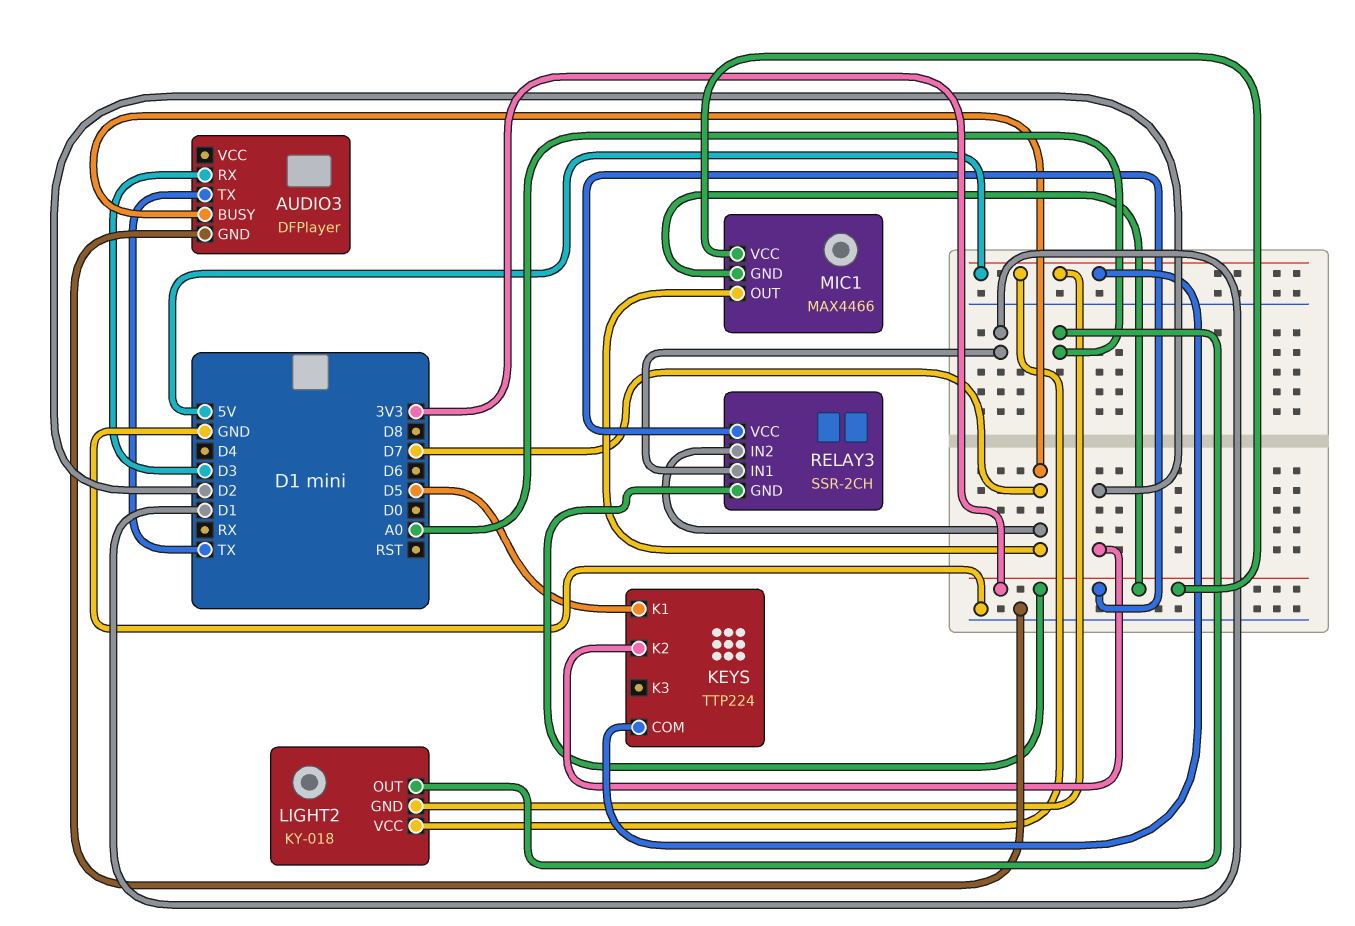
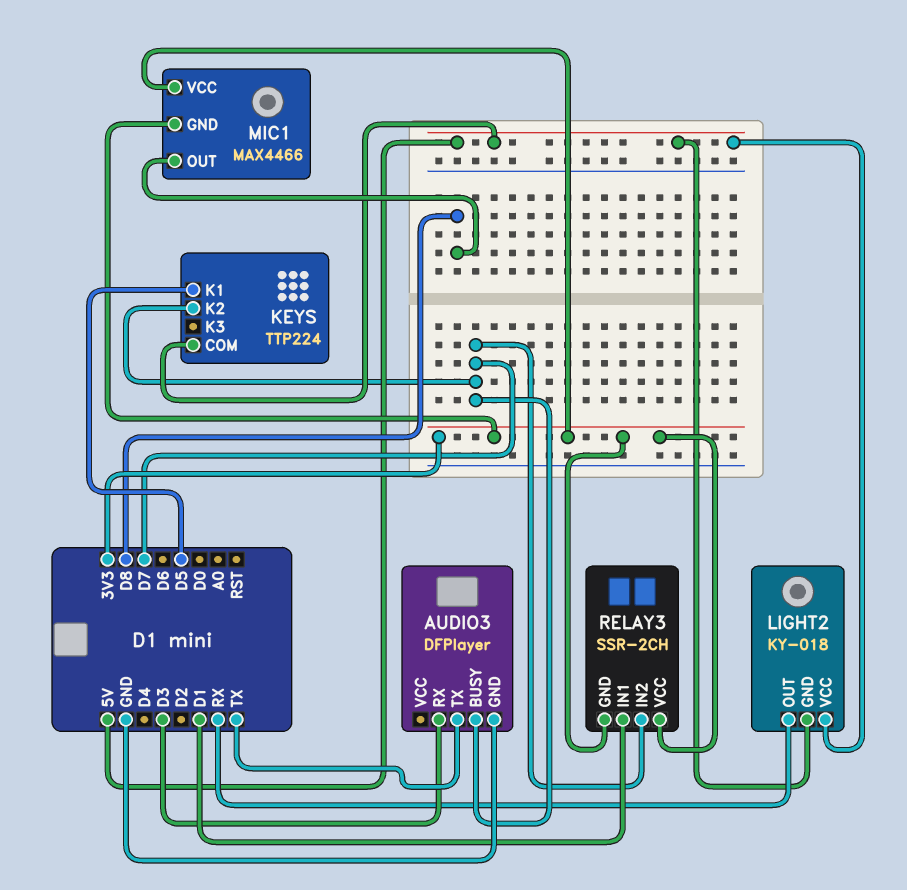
KEYS pin K2: D2 -> D7
LIGHT2 pin OUT: A0 -> RX
MIC1 pin OUT: D7 -> D8

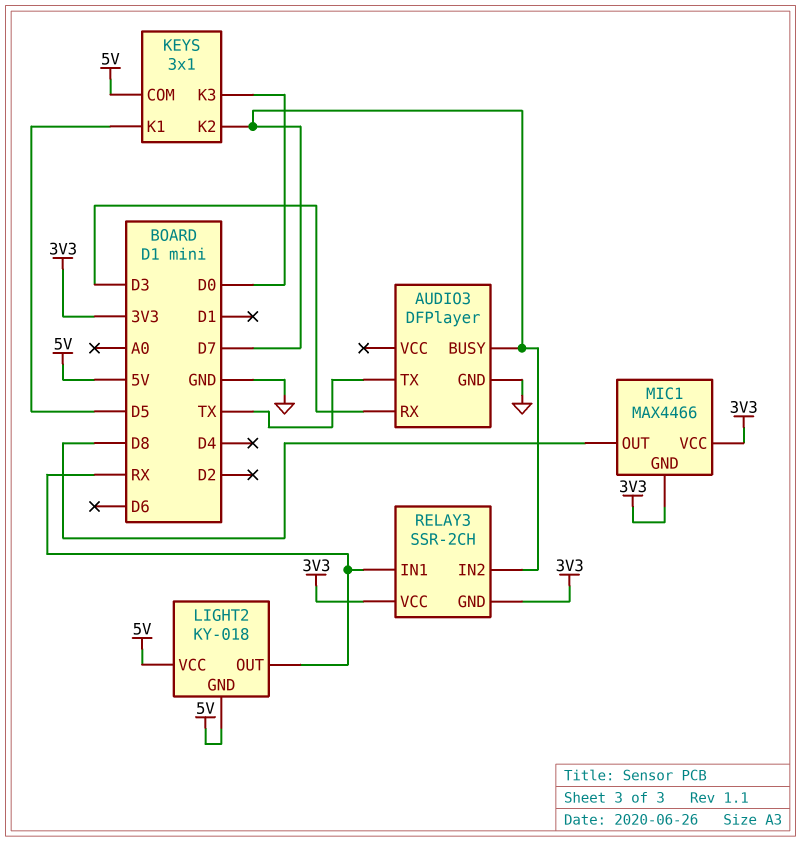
KEYS: TTP224 -> 3x1
KEYS pin K3: none -> D0
RELAY3 pin IN1: D1 -> RX

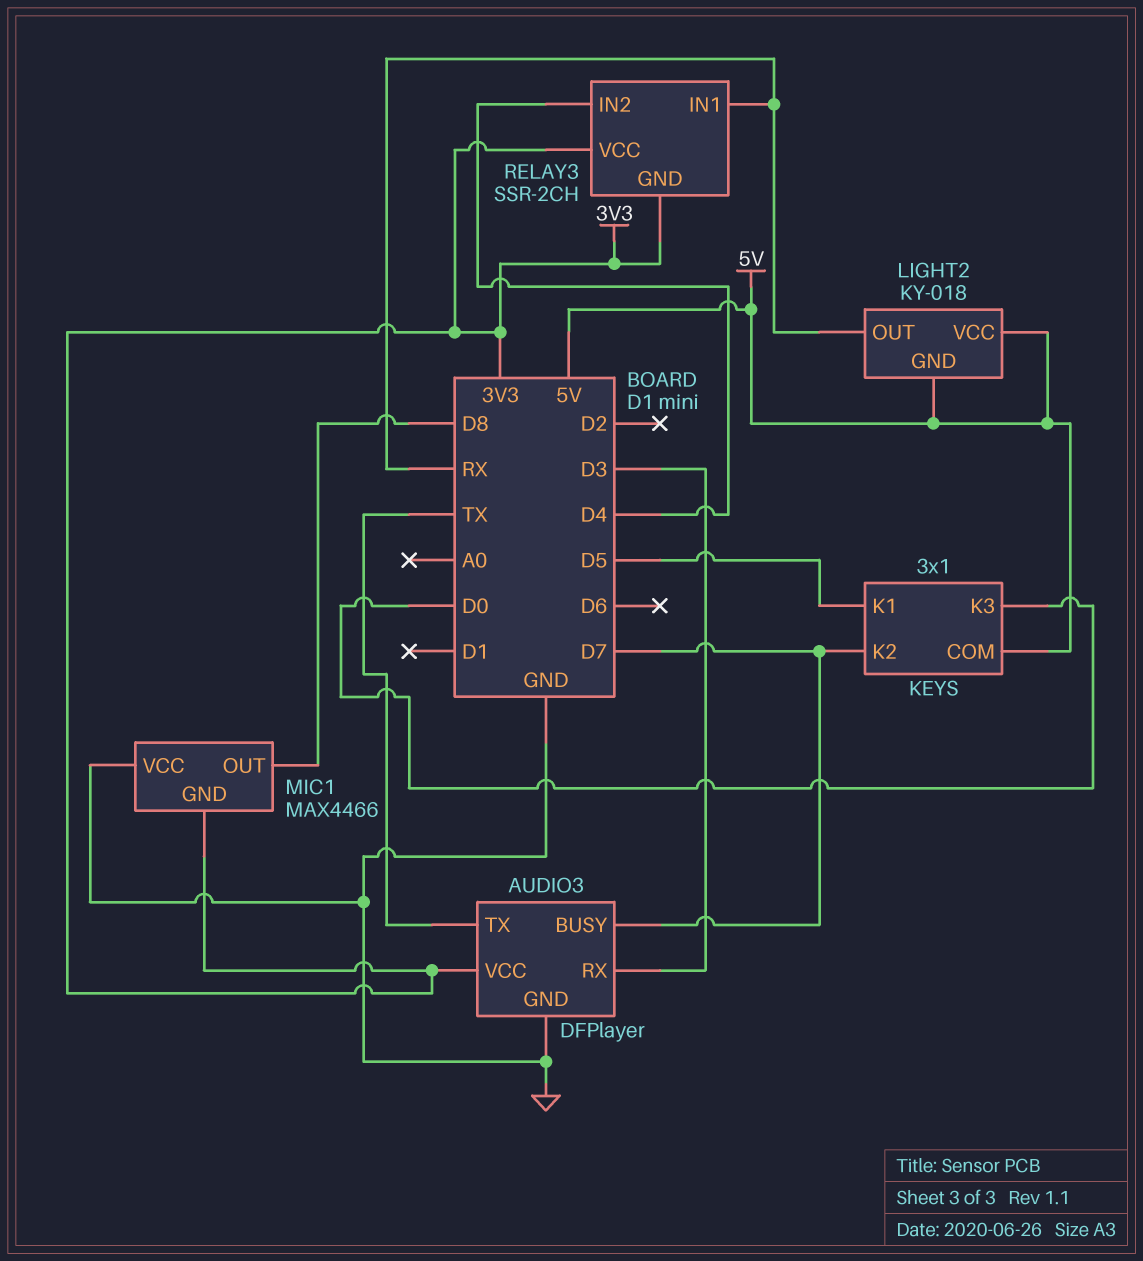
AUDIO3 pin VCC: none -> 3V3
MIC1 pin VCC: 3V3 -> GND
RELAY3 pin IN2: D7 -> D4

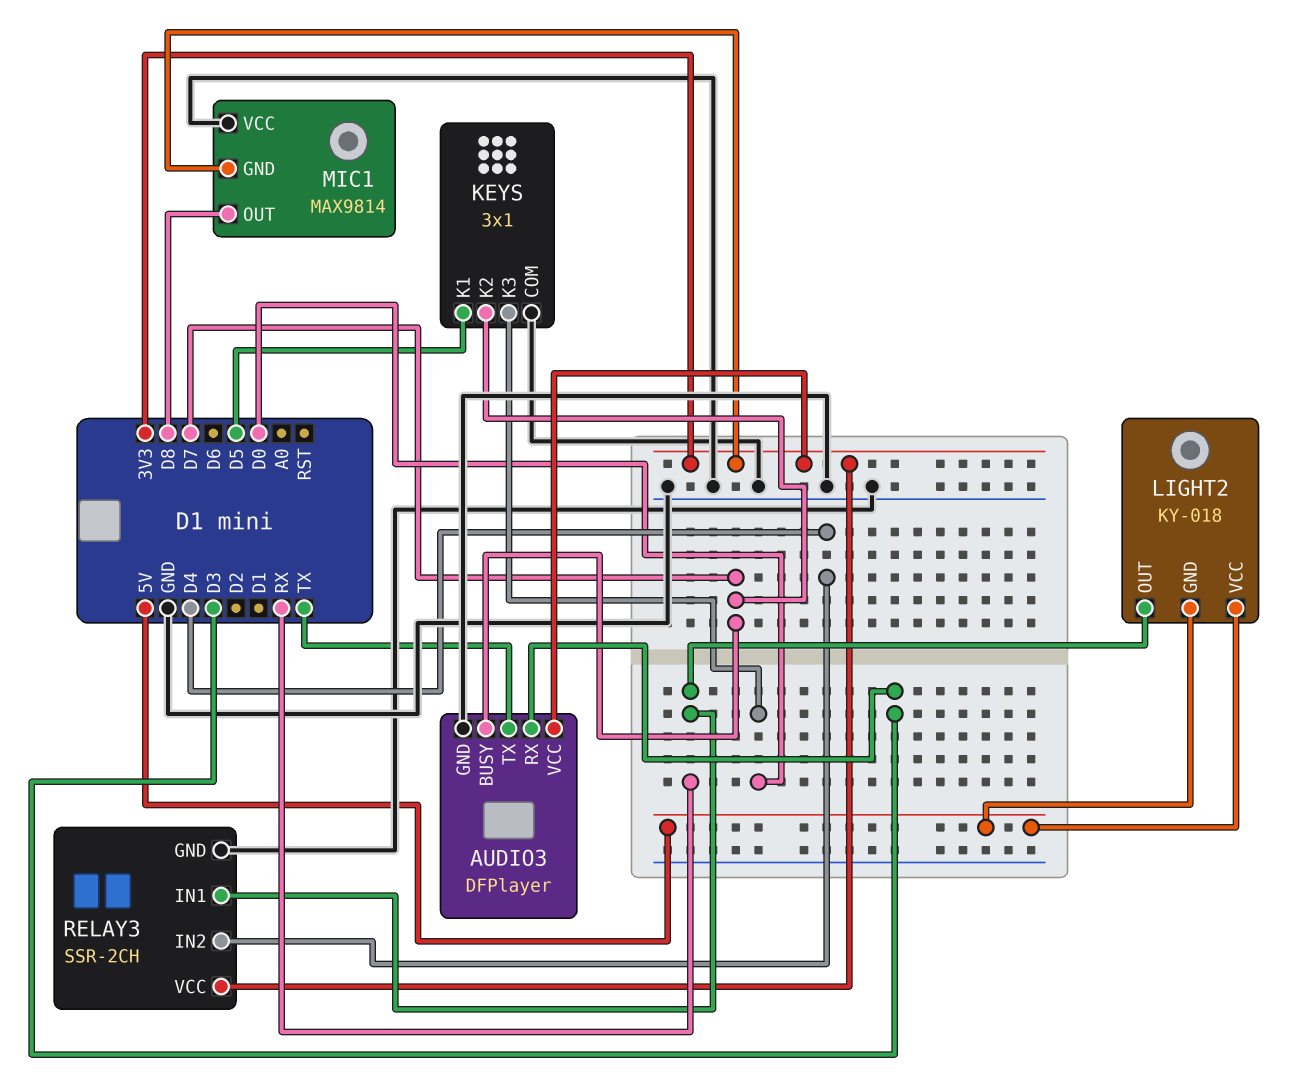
KEYS pin COM: 5V -> GND
MIC1: MAX4466 -> MAX9814
RELAY3 pin GND: 3V3 -> GND

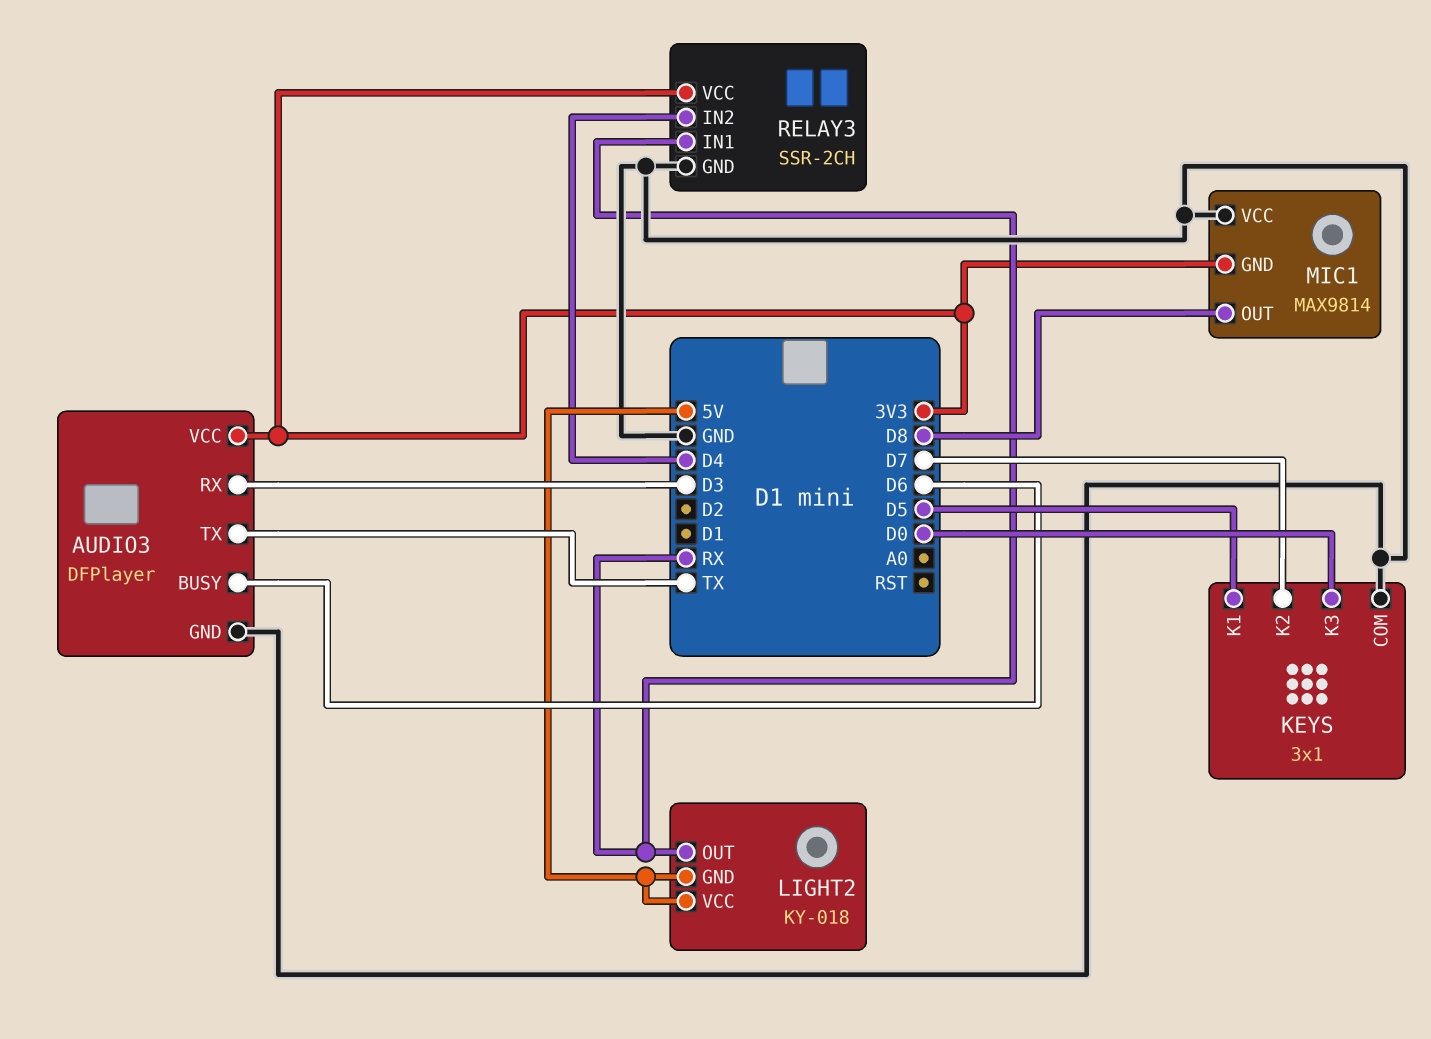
AUDIO3 pin BUSY: D7 -> D6

